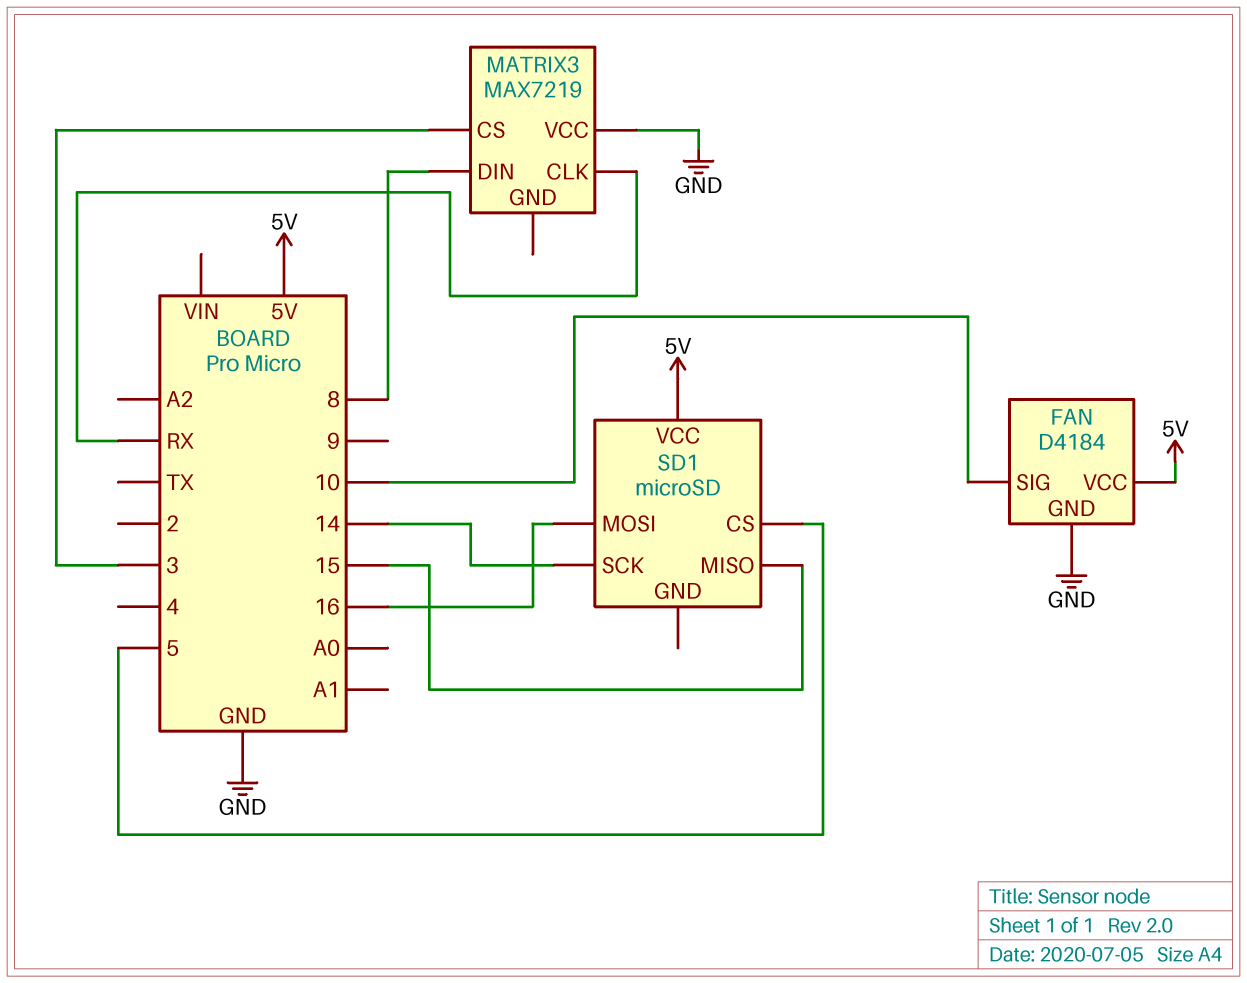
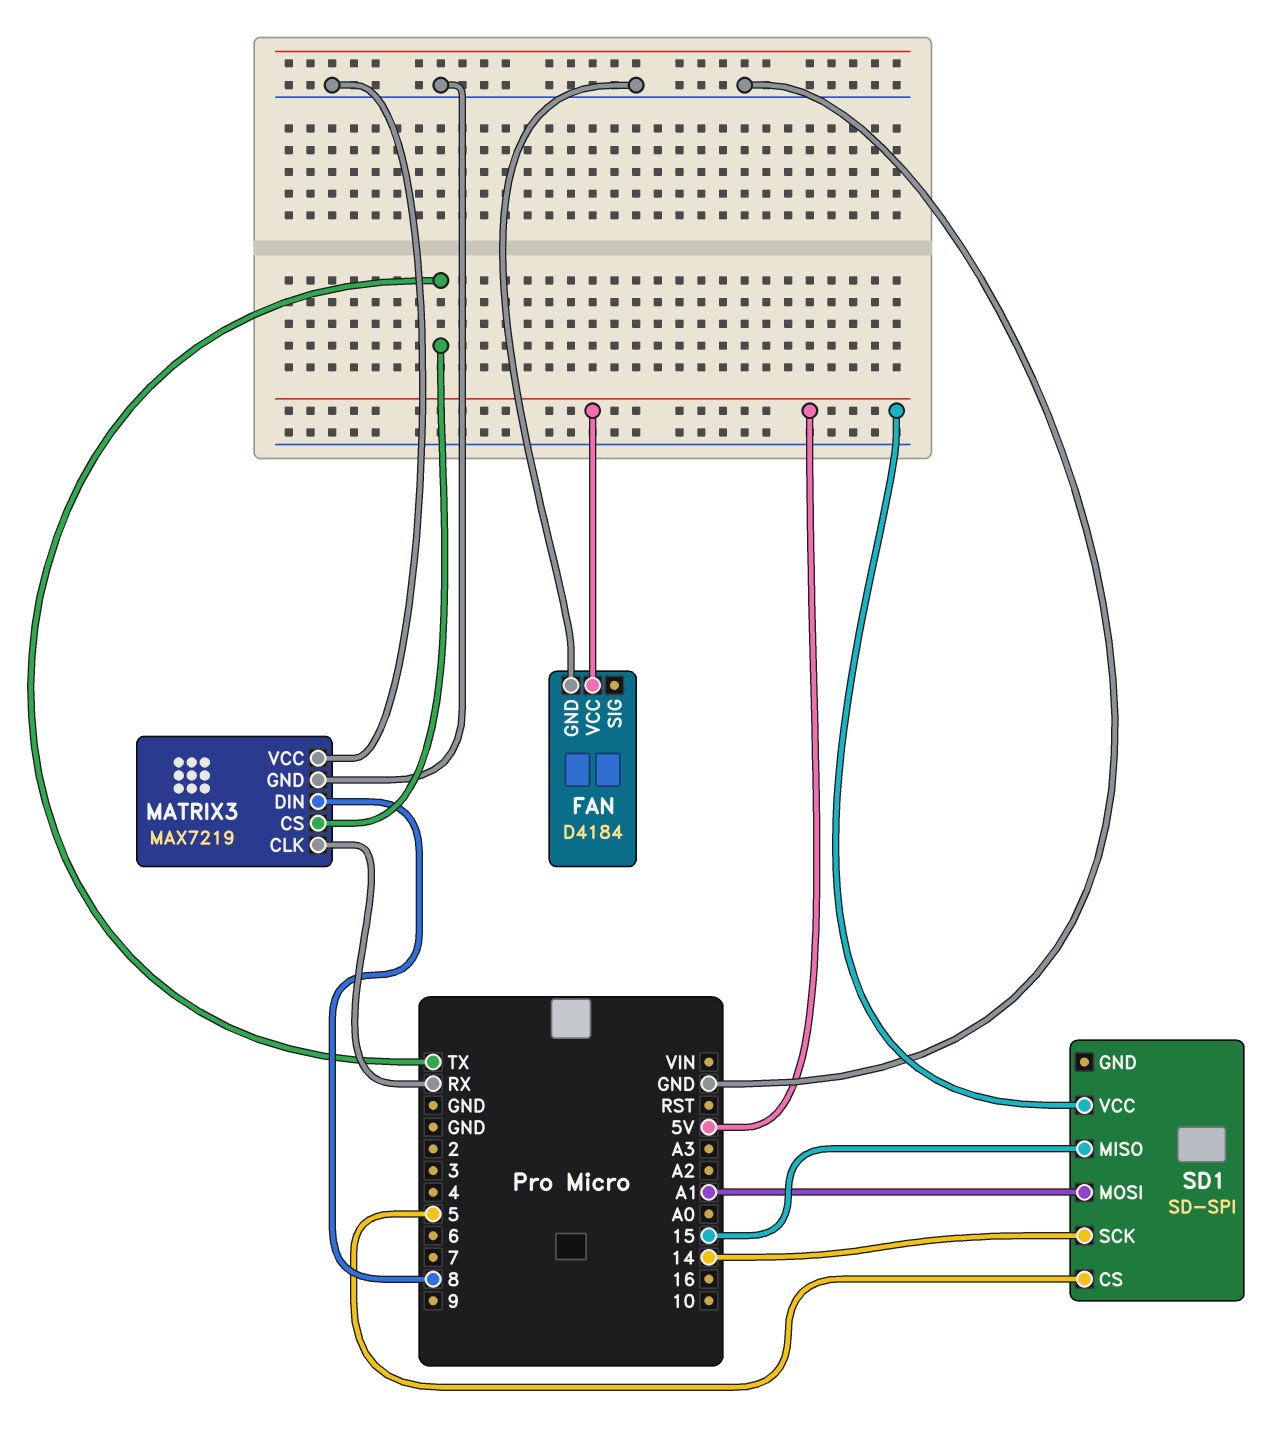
FAN pin SIG: 10 -> none
MATRIX3 pin CS: 3 -> TX
MATRIX3 pin GND: none -> GND
SD1: microSD -> SD-SPI
SD1 pin MOSI: 16 -> A1

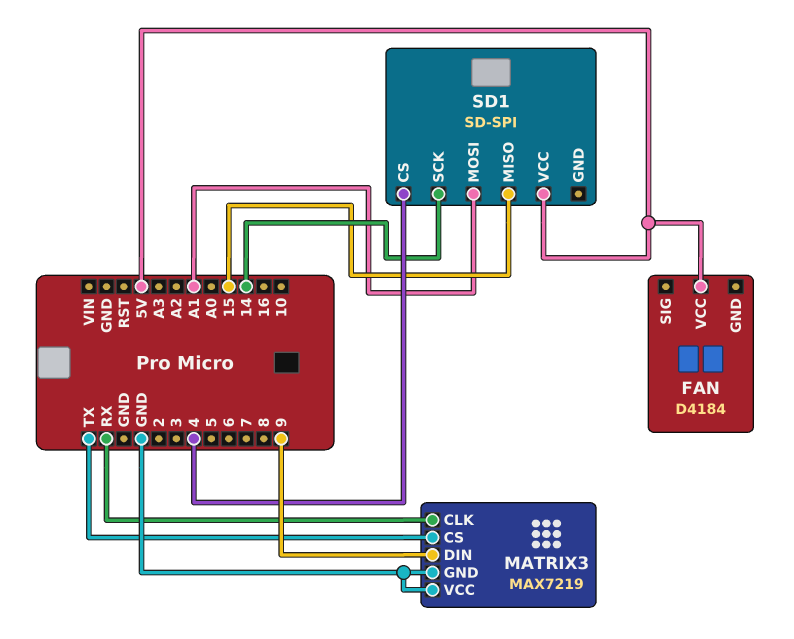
FAN pin GND: GND -> none
MATRIX3 pin DIN: 8 -> 9
SD1 pin CS: 5 -> 4

